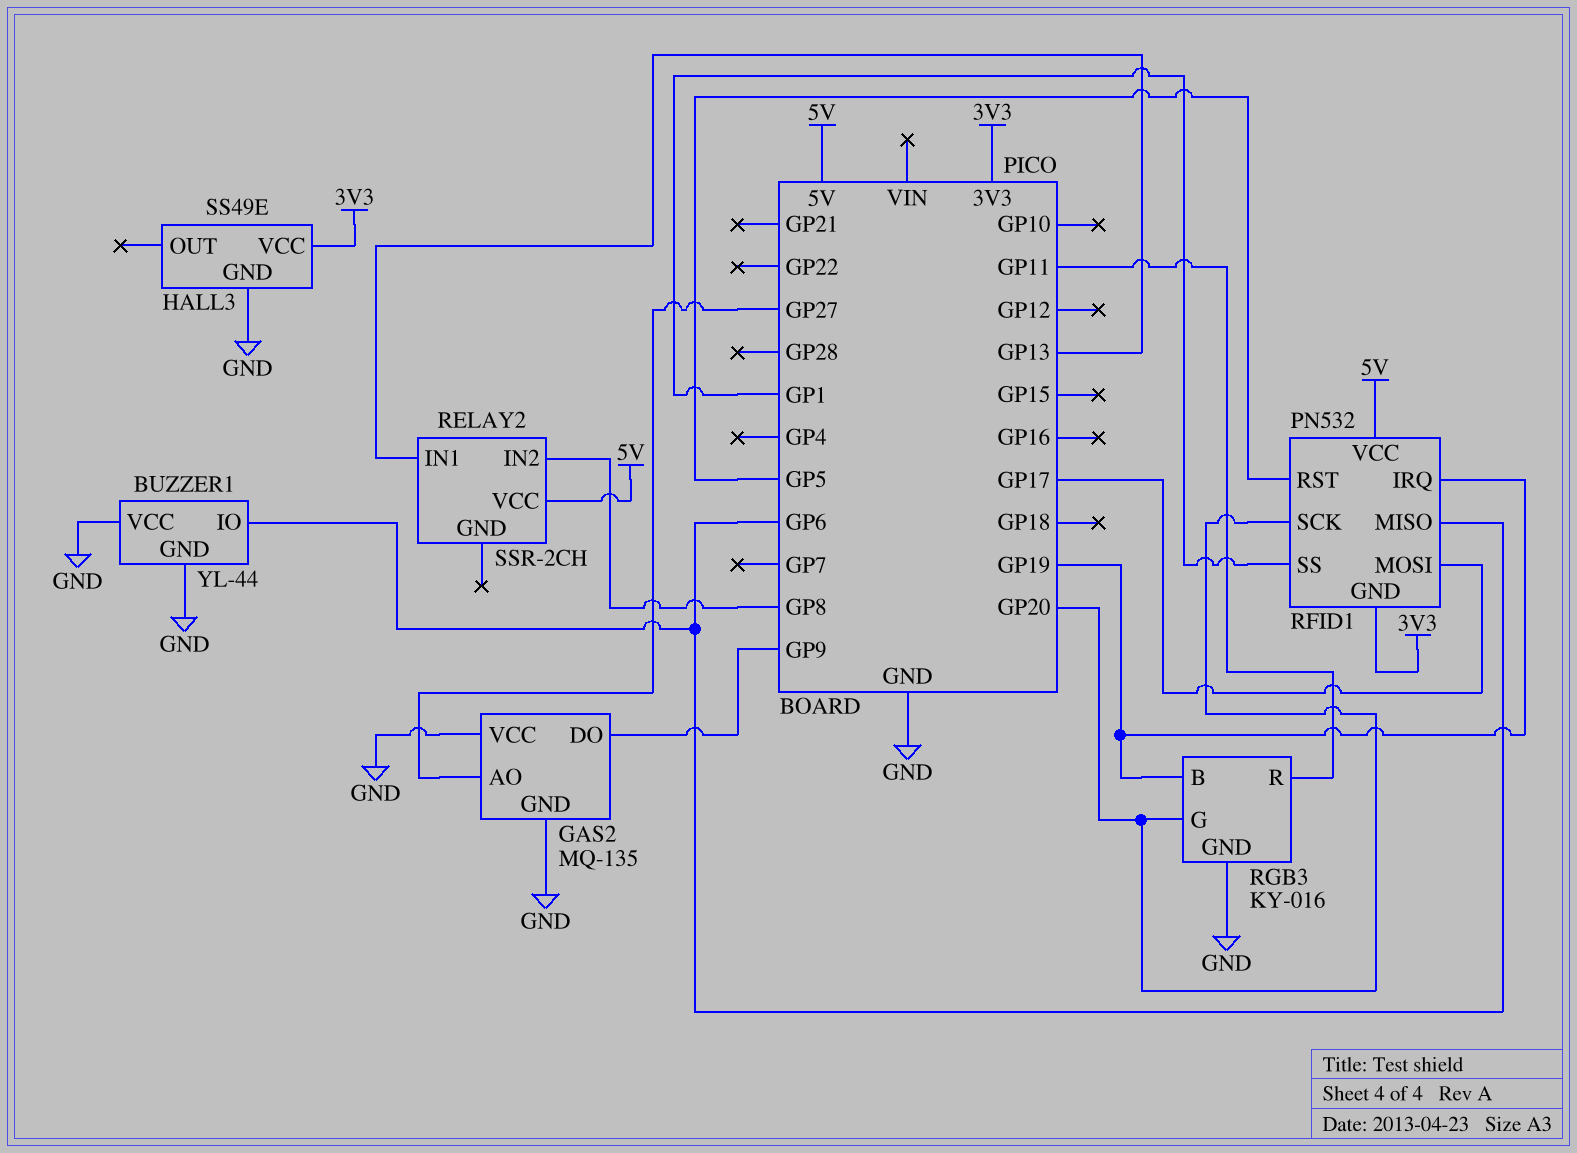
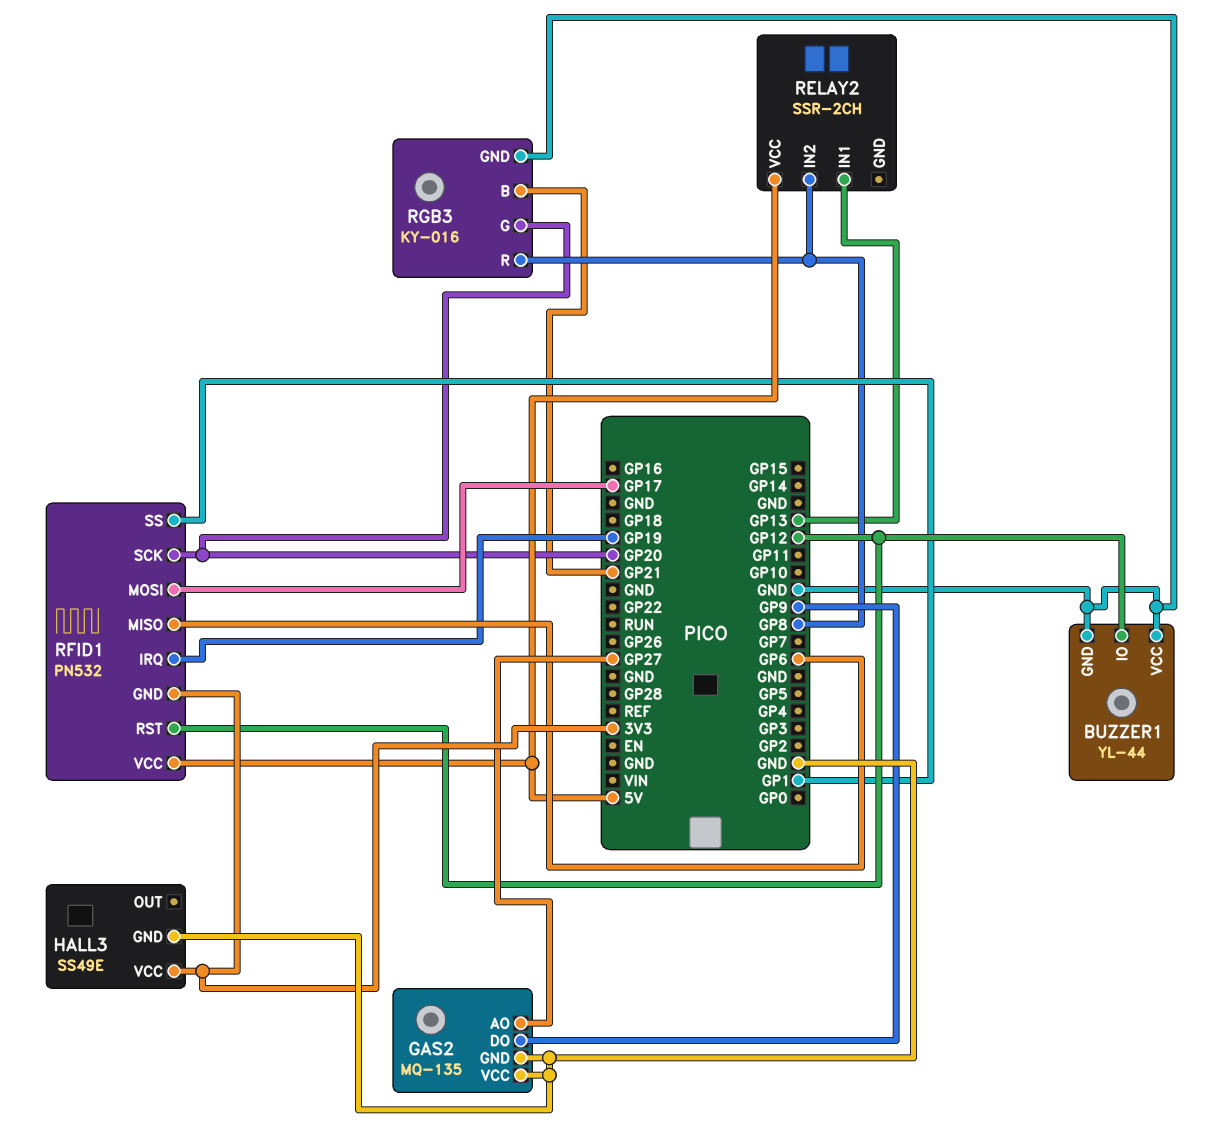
BUZZER1 pin IO: GP6 -> GP12
RFID1 pin RST: GP5 -> GP12
RGB3 pin B: GP19 -> GP21
RGB3 pin R: GP11 -> GP8

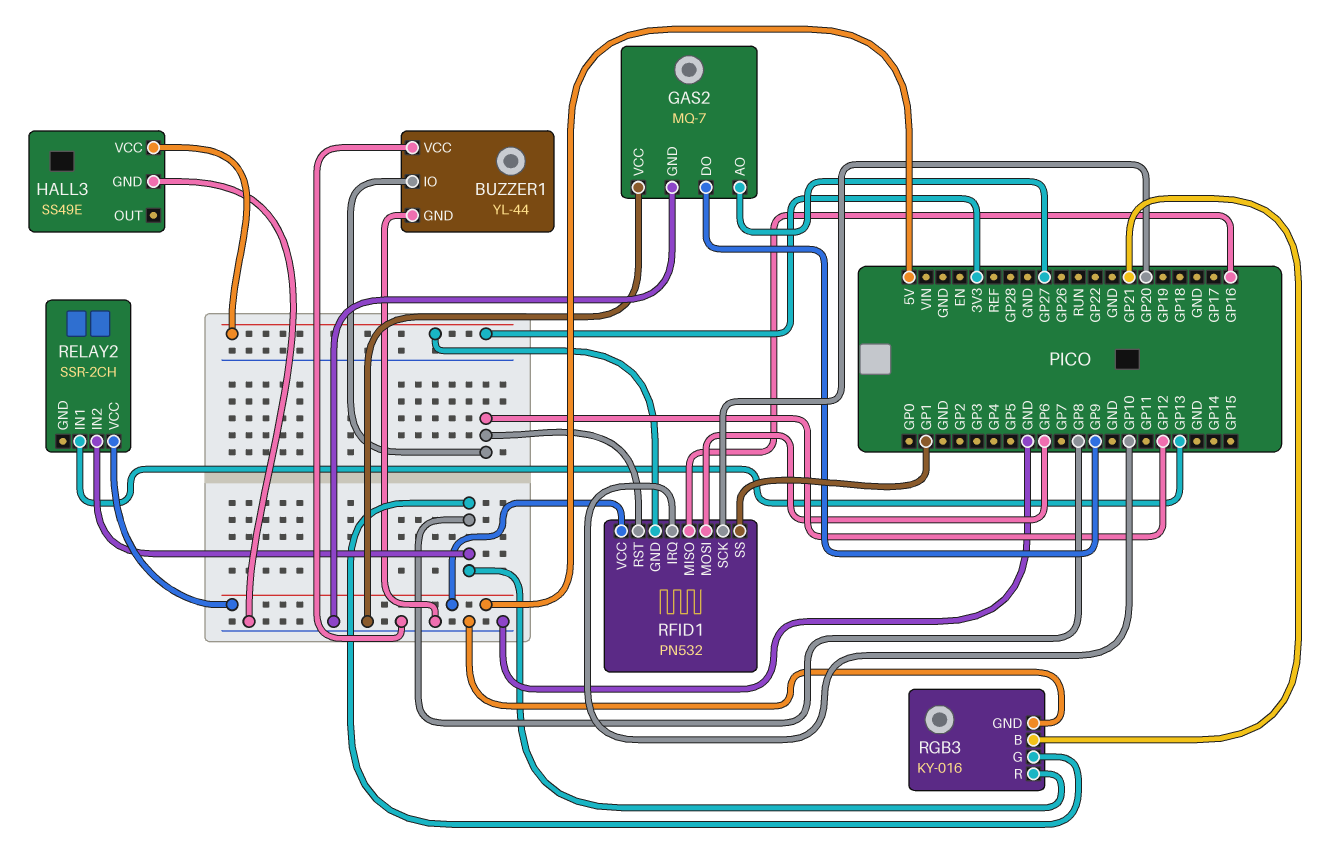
GAS2: MQ-135 -> MQ-7
RFID1 pin IRQ: GP19 -> GP10
RFID1 pin MISO: GP6 -> GP16
RFID1 pin MOSI: GP17 -> GP6
RGB3 pin G: GP20 -> GP8

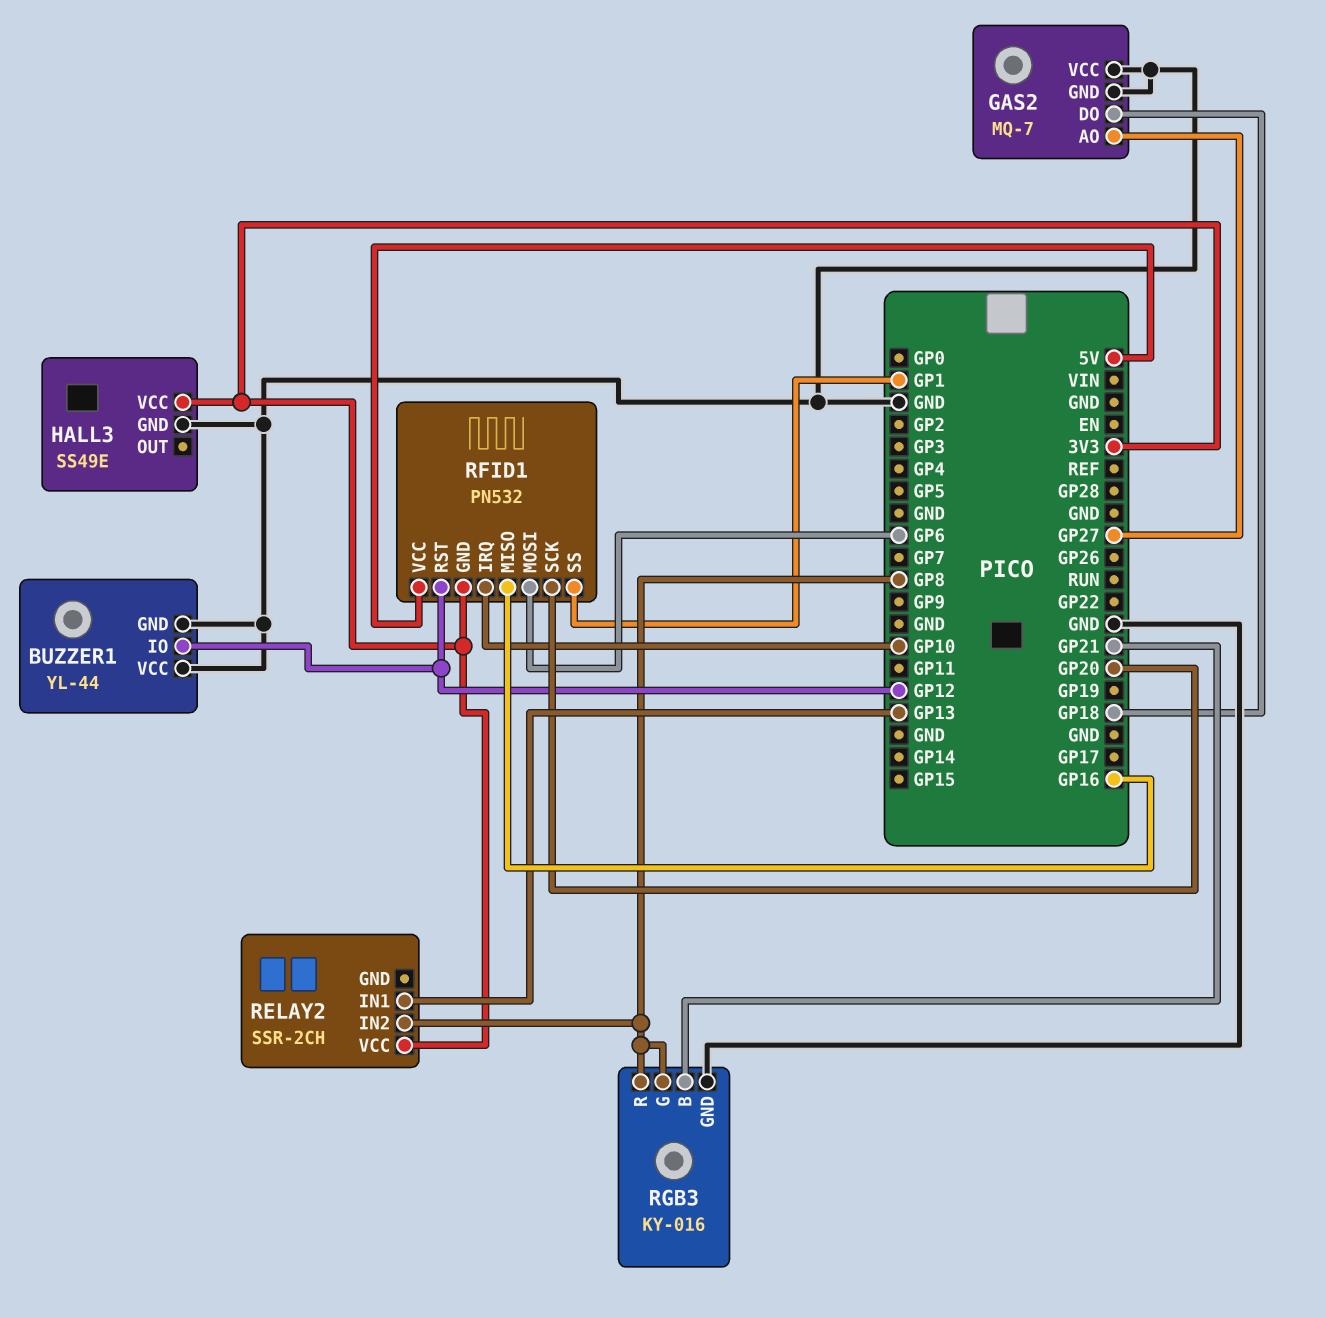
GAS2 pin DO: GP9 -> GP18
RELAY2 pin VCC: 5V -> 3V3

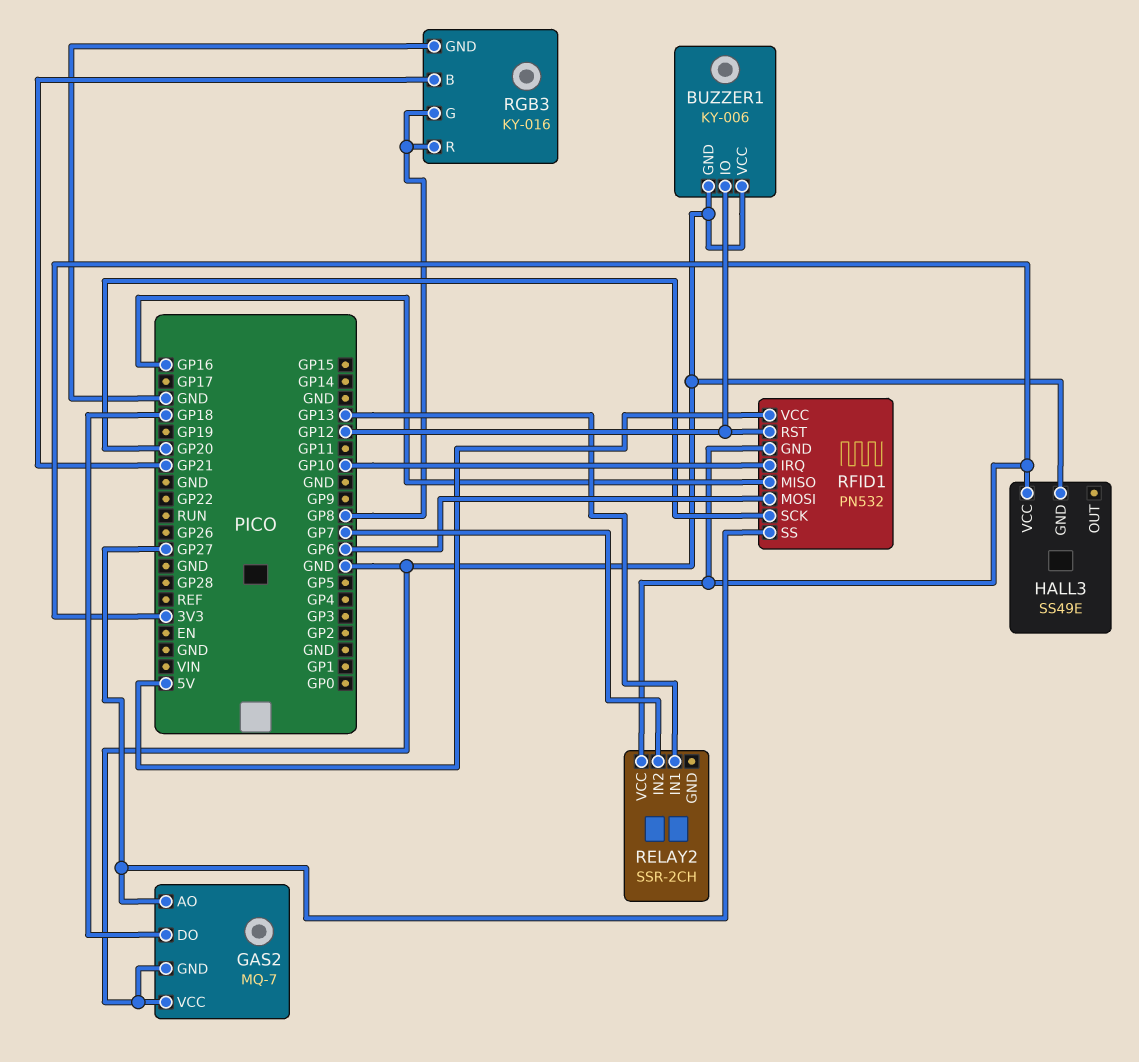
BUZZER1: YL-44 -> KY-006
RELAY2 pin IN2: GP8 -> GP7
RFID1 pin SS: GP1 -> GP27

